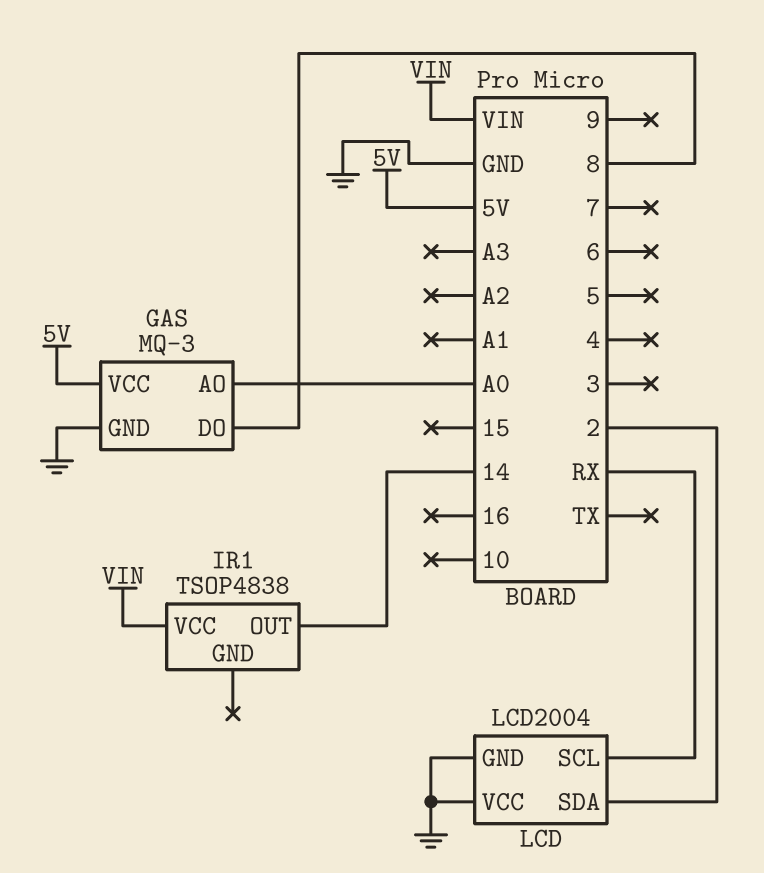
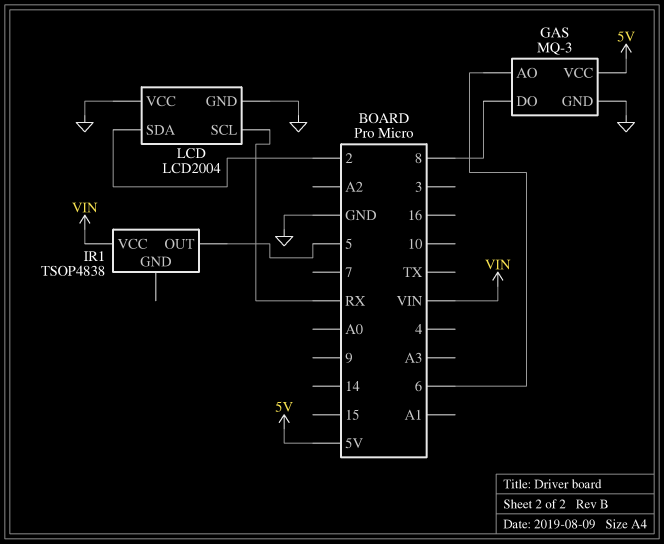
GAS pin AO: A0 -> 6
IR1 pin OUT: 14 -> 5

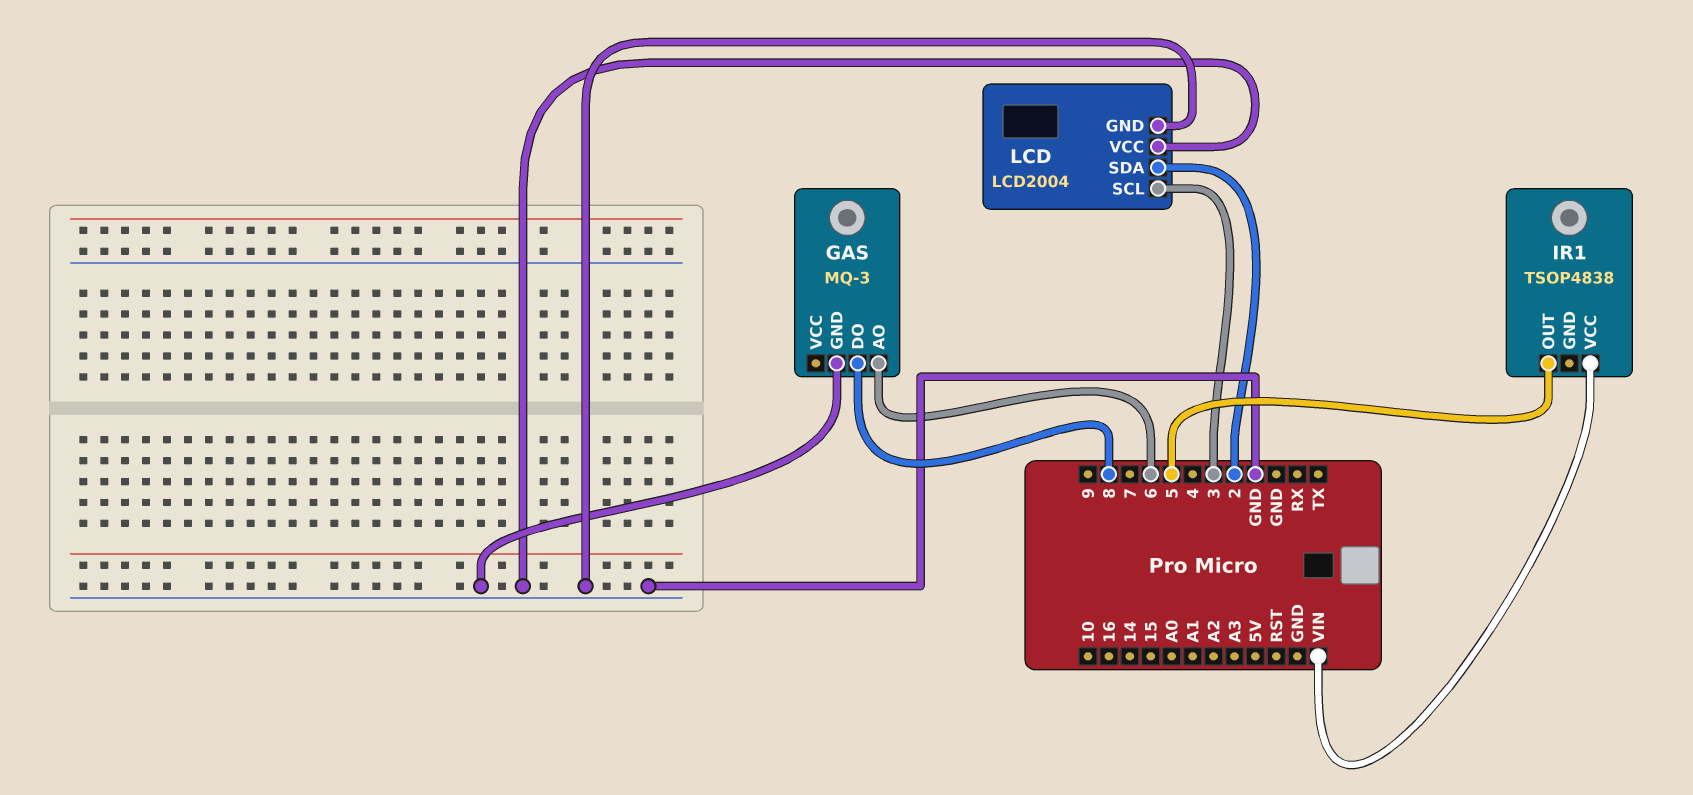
GAS pin VCC: 5V -> none
LCD pin SCL: RX -> 3

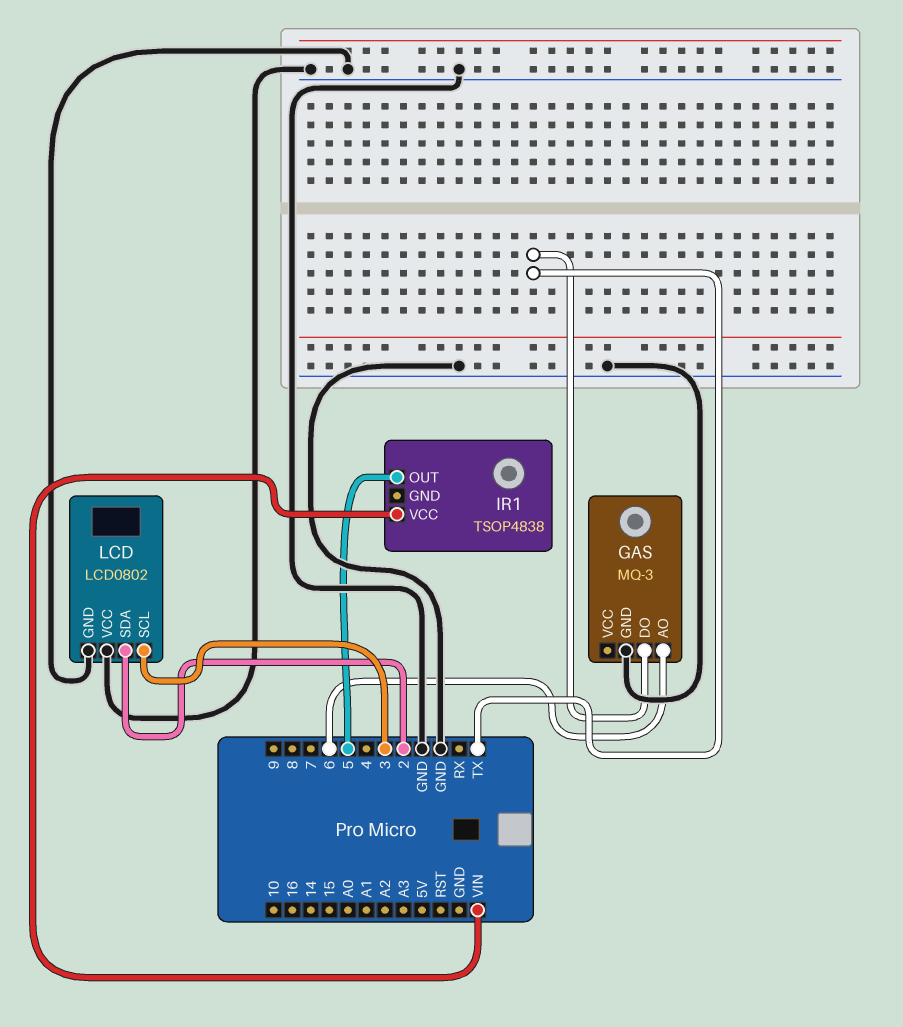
GAS pin DO: 8 -> TX
LCD: LCD2004 -> LCD0802

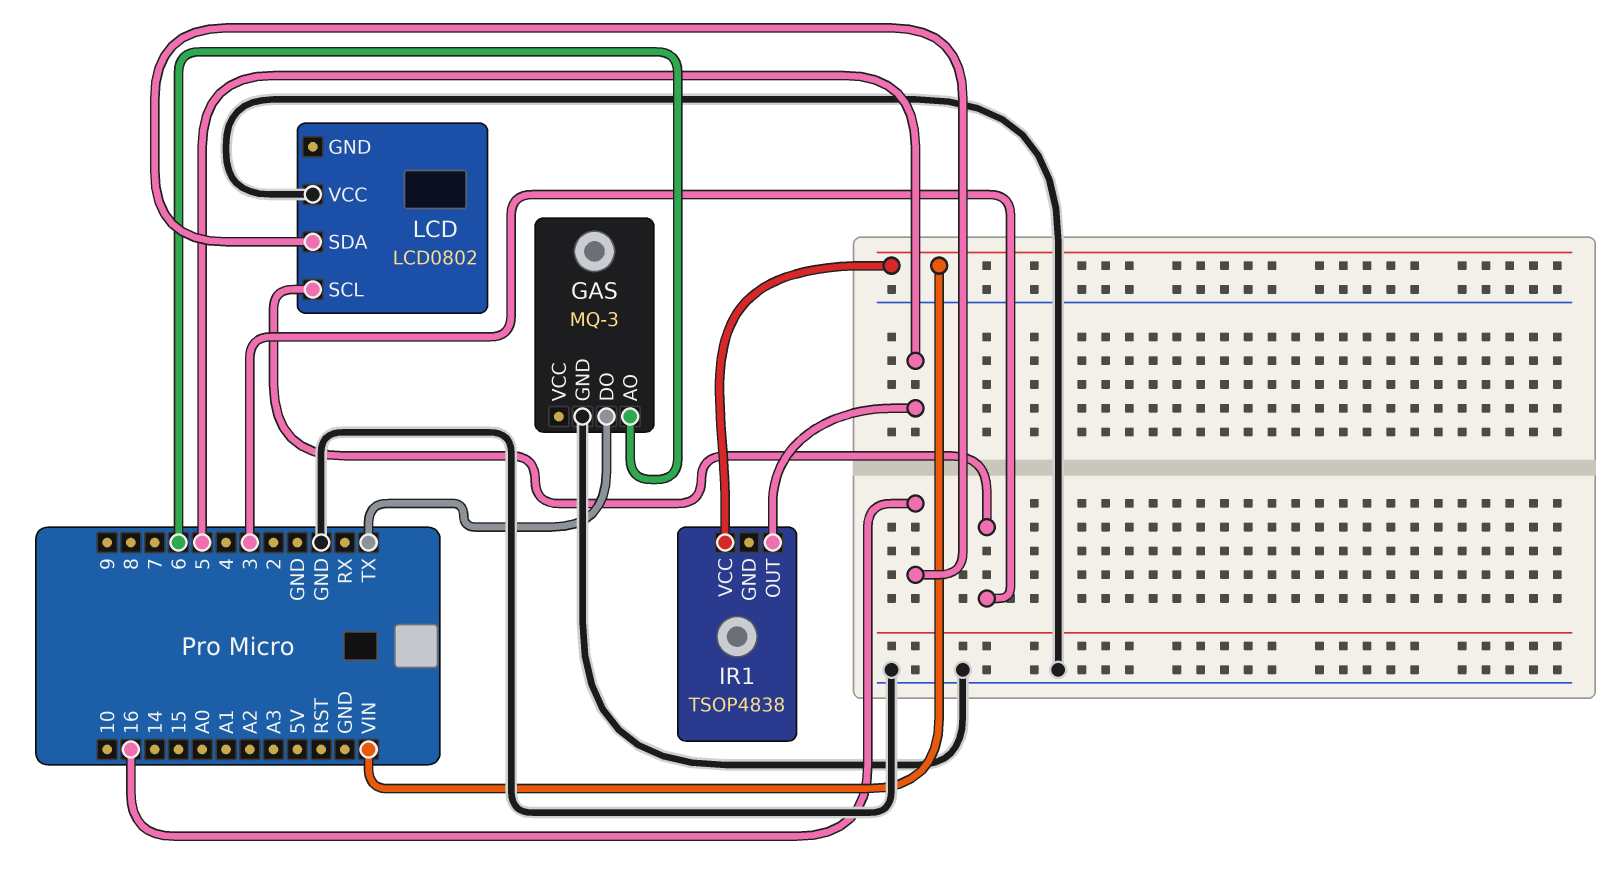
LCD pin GND: GND -> none
LCD pin SDA: 2 -> 16

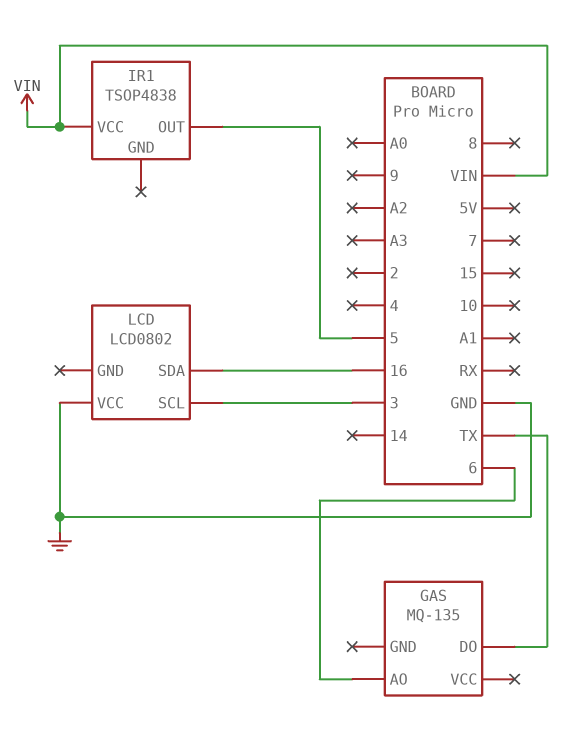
GAS: MQ-3 -> MQ-135
GAS pin GND: GND -> none

